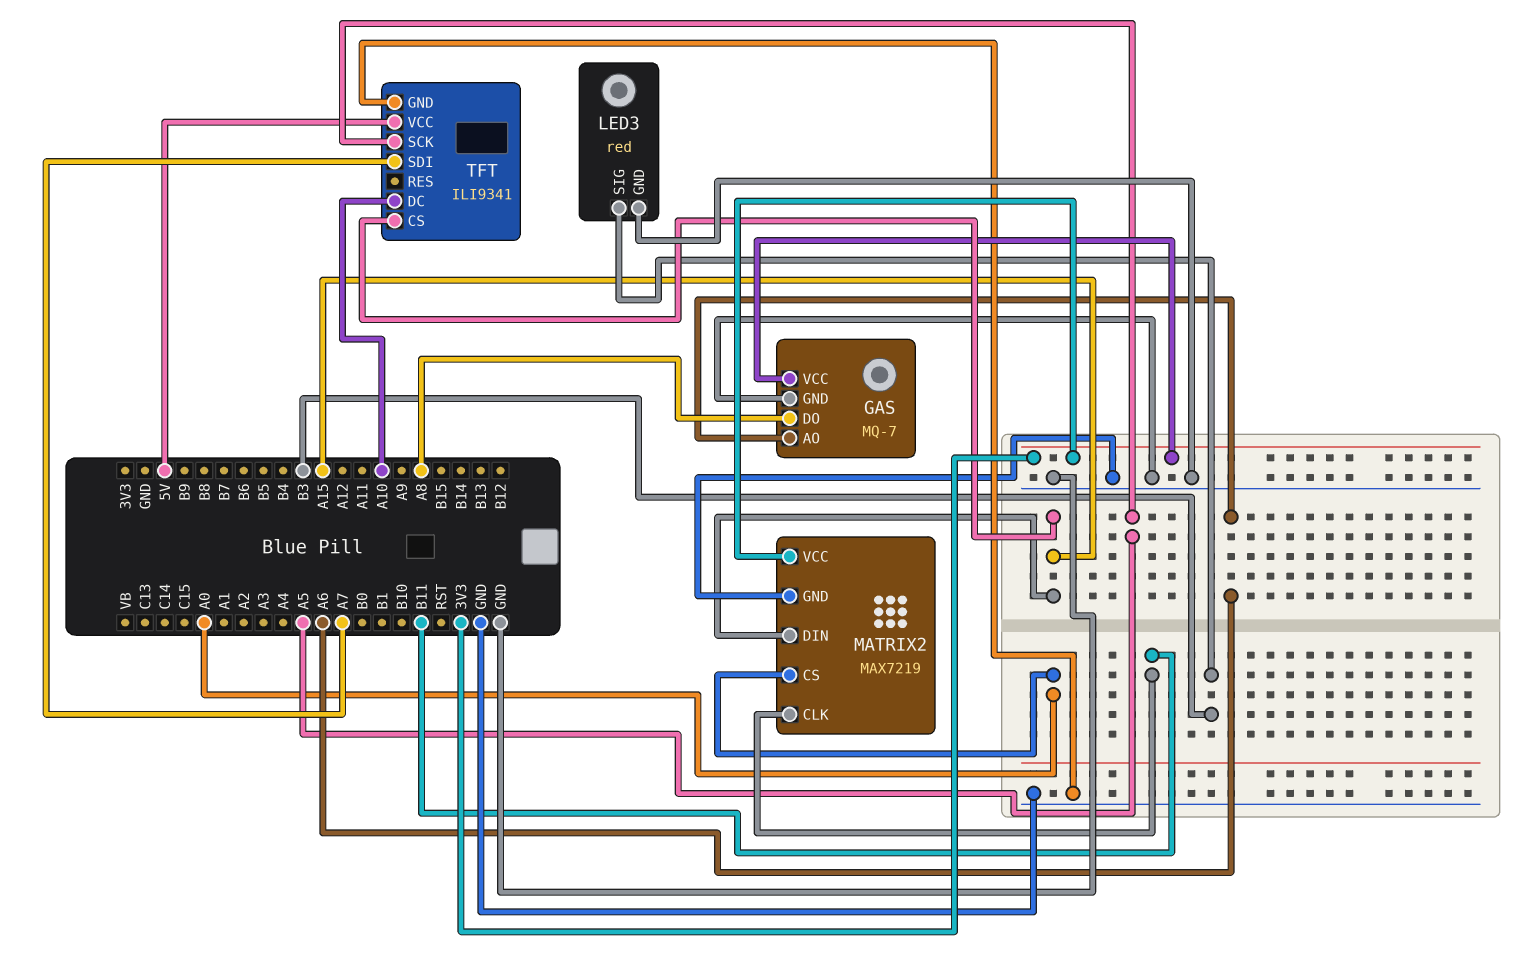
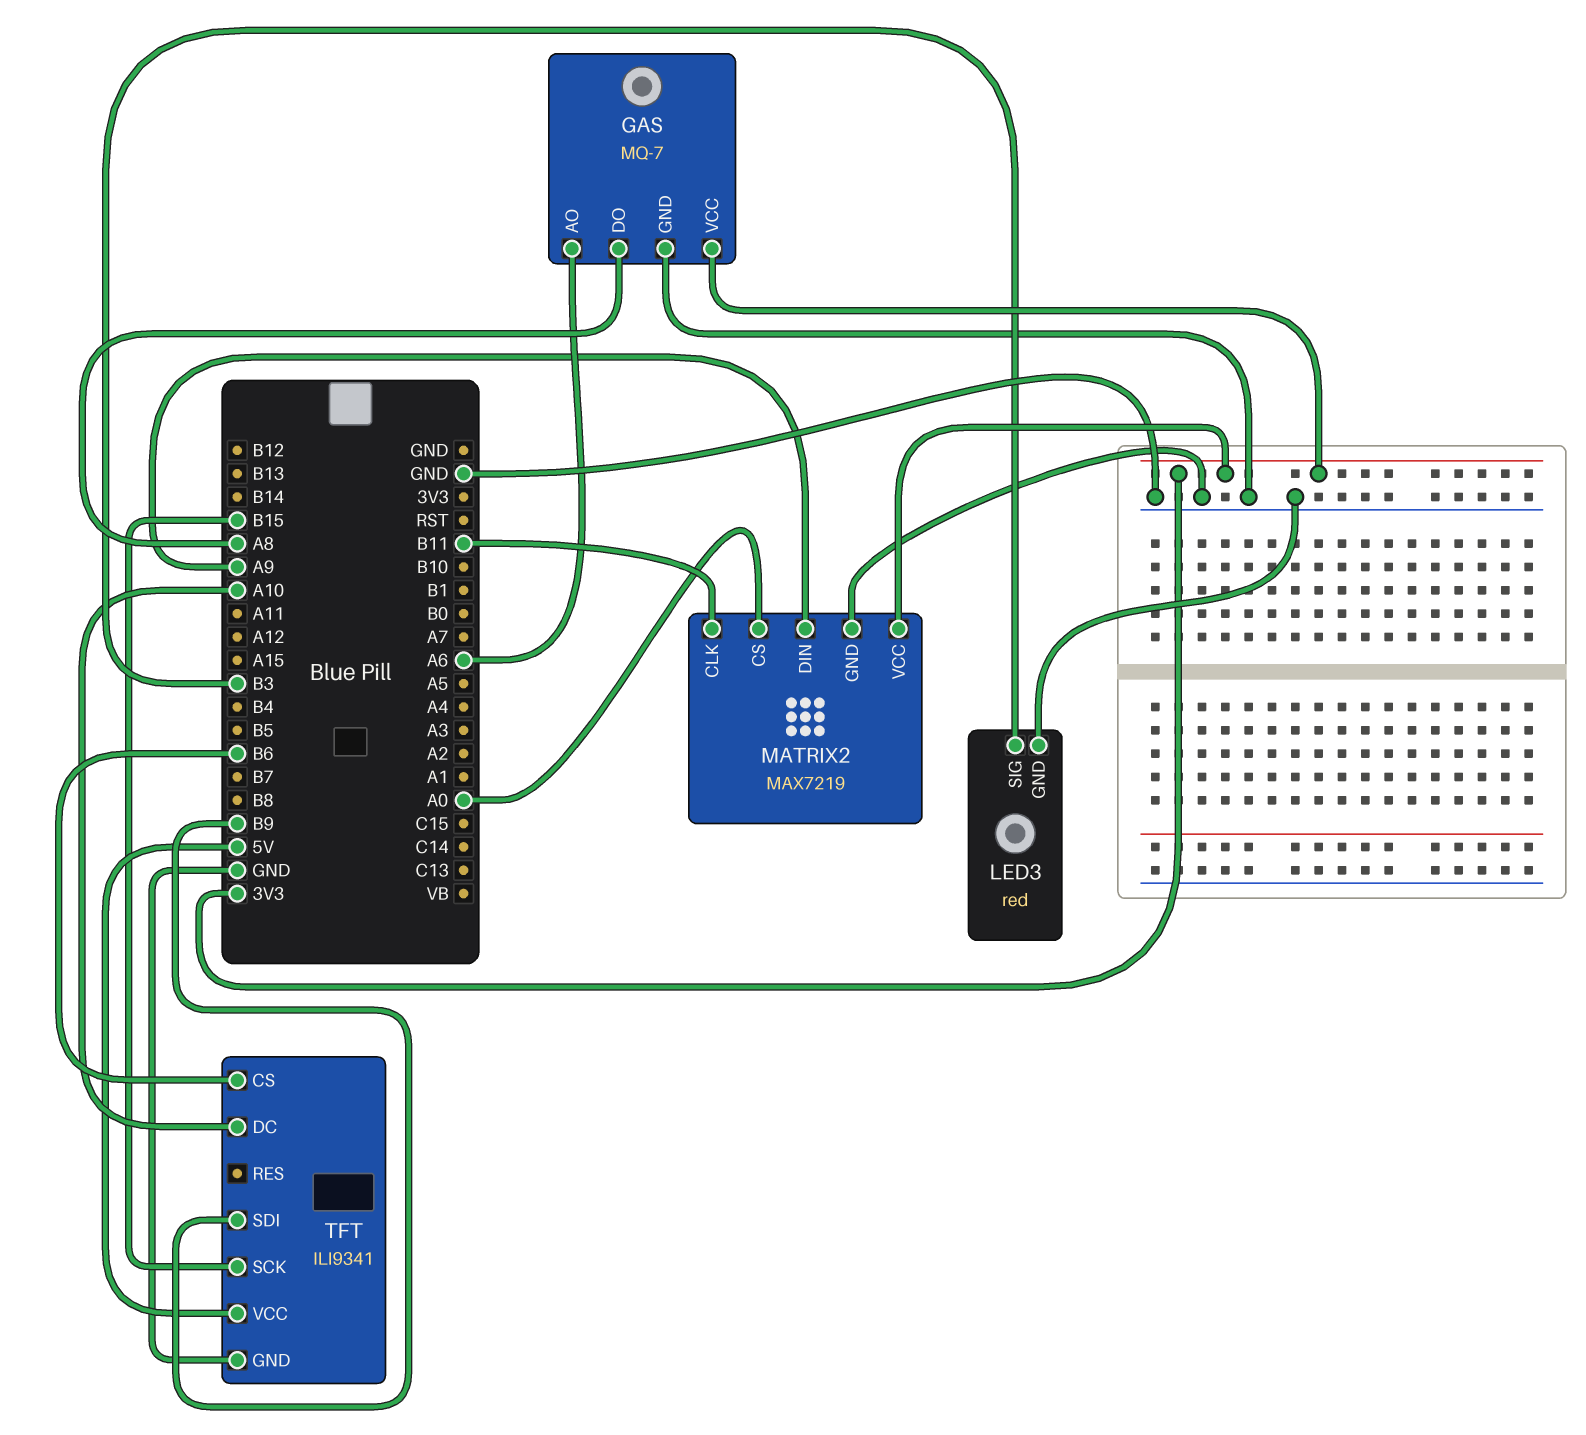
MATRIX2 pin DIN: A15 -> A9
TFT pin CS: A15 -> B6
TFT pin SCK: A5 -> B15
TFT pin SDI: A7 -> B9

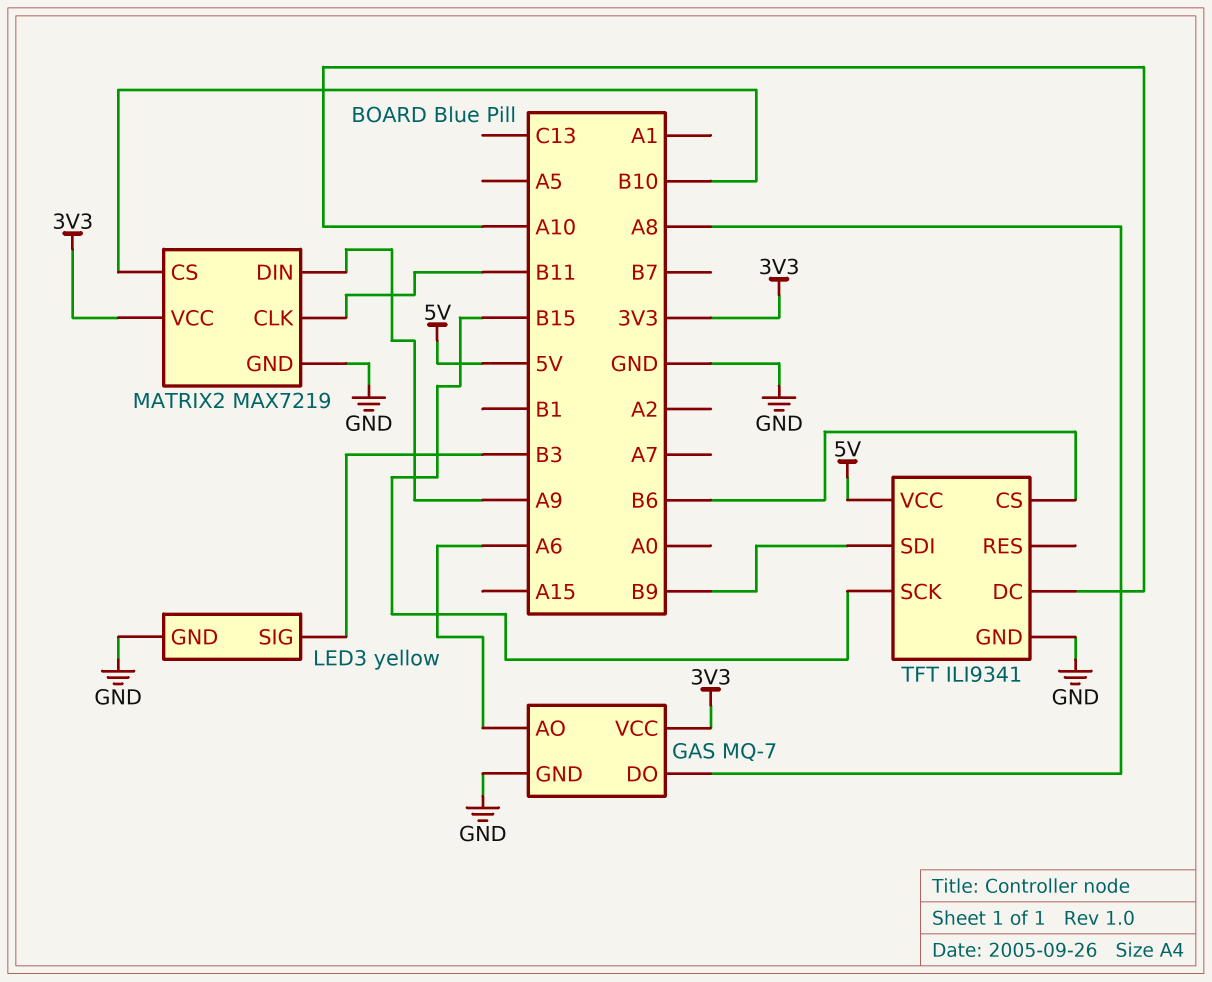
LED3: red -> yellow
MATRIX2 pin CS: A0 -> B10

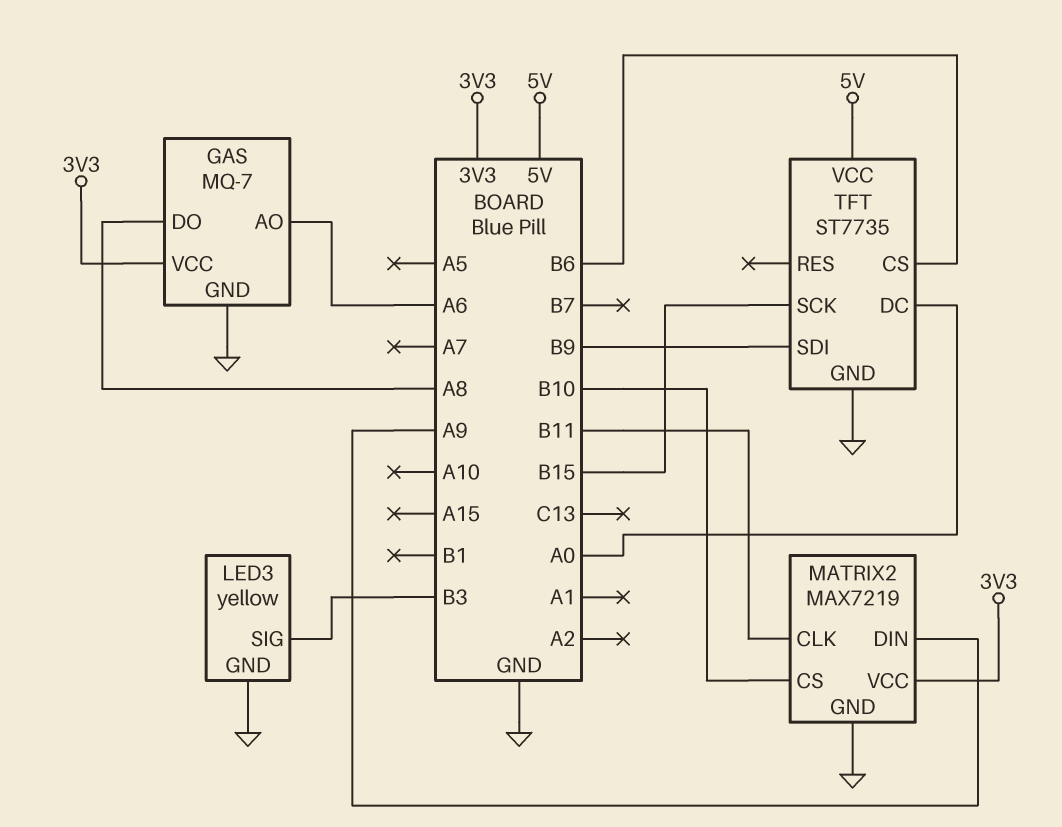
TFT: ILI9341 -> ST7735
TFT pin DC: A10 -> A0

